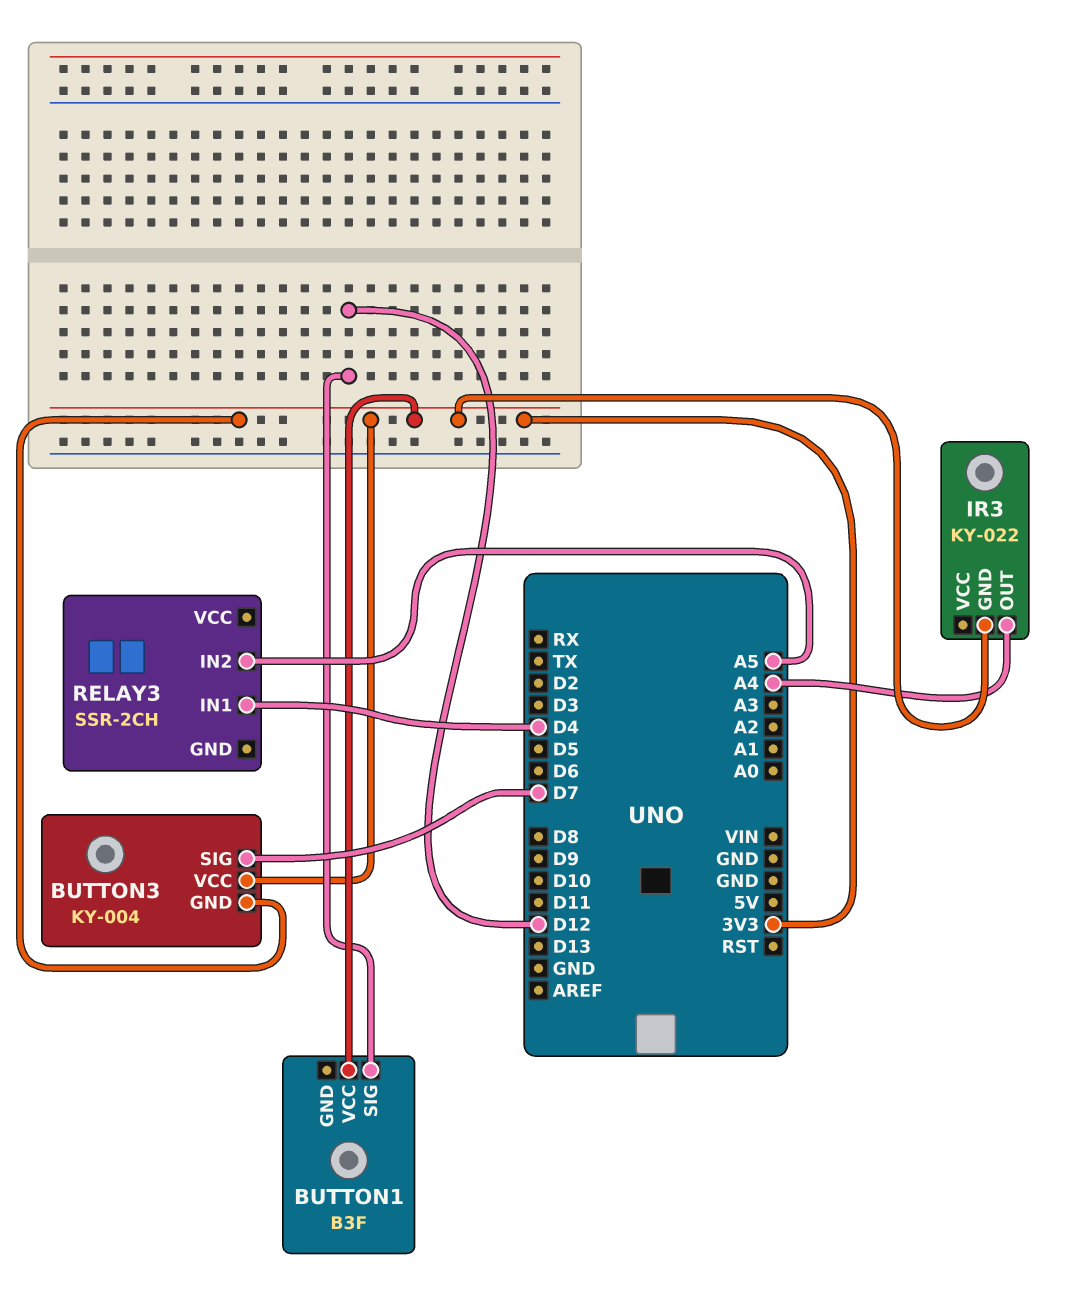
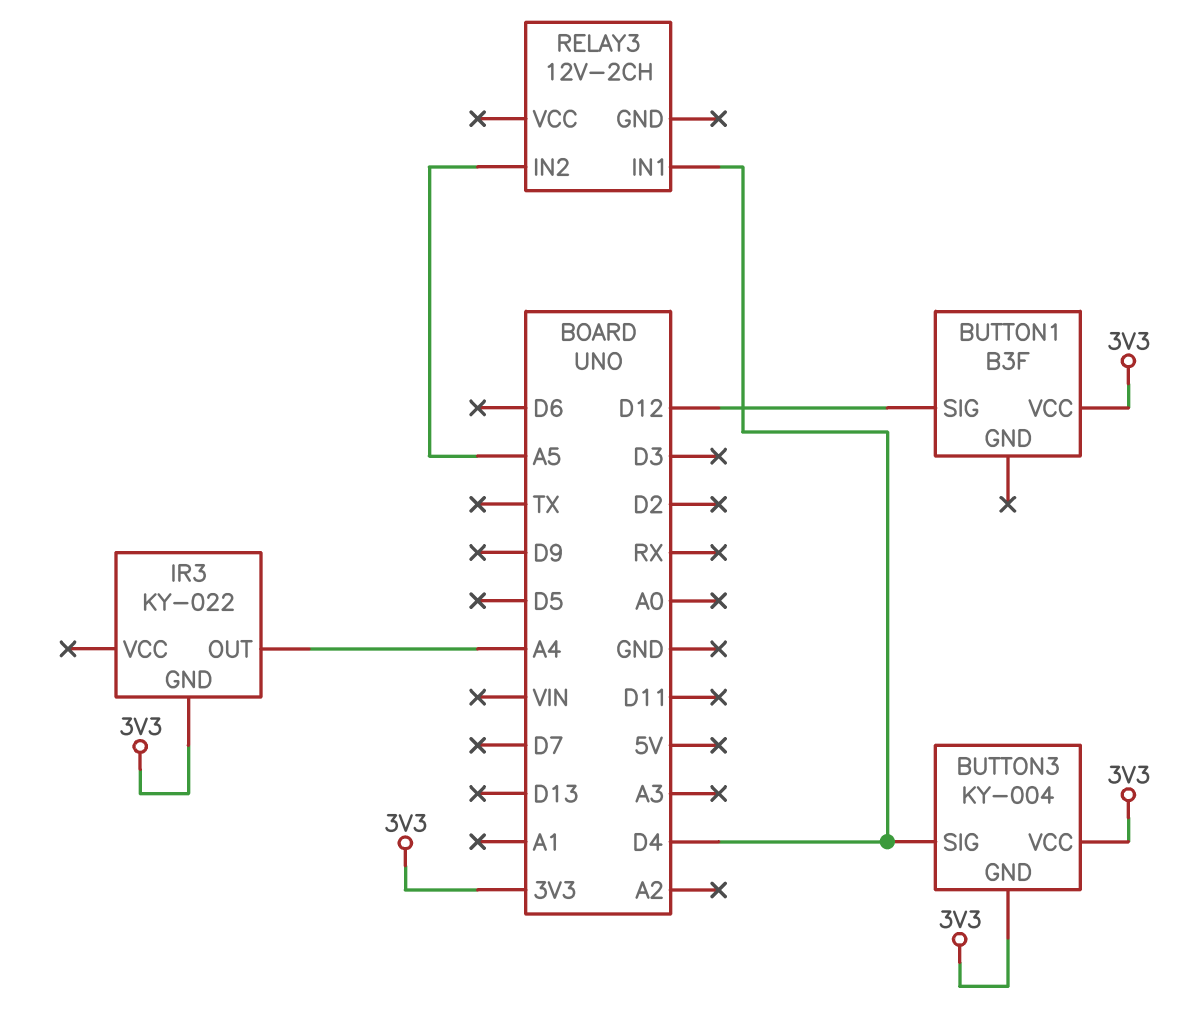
BUTTON3 pin SIG: D7 -> D4
RELAY3: SSR-2CH -> 12V-2CH

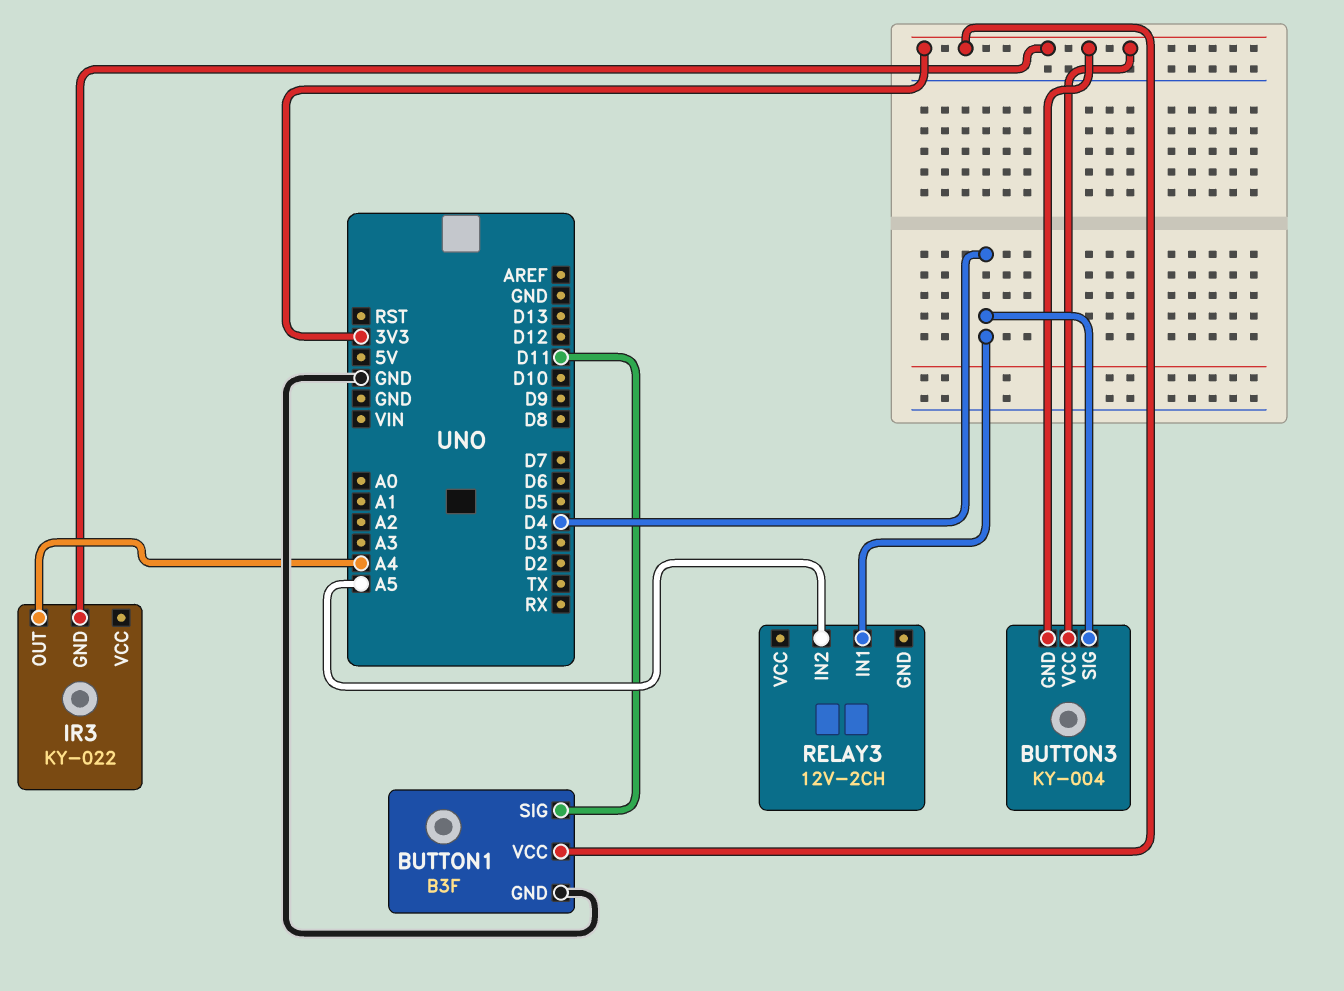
BUTTON1 pin GND: none -> GND
BUTTON1 pin SIG: D12 -> D11

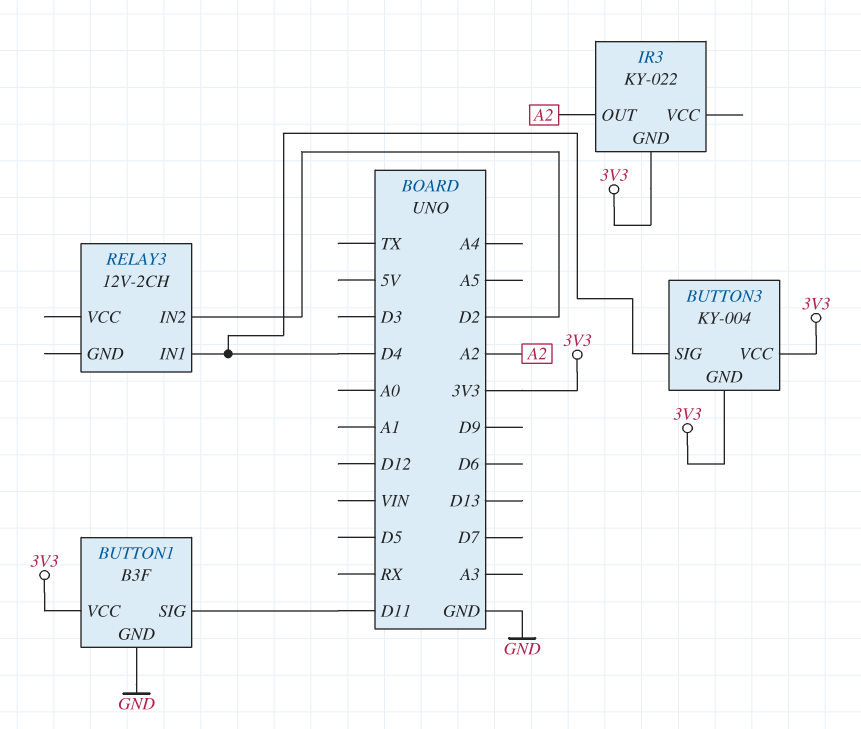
IR3 pin OUT: A4 -> A2
RELAY3 pin IN2: A5 -> D2

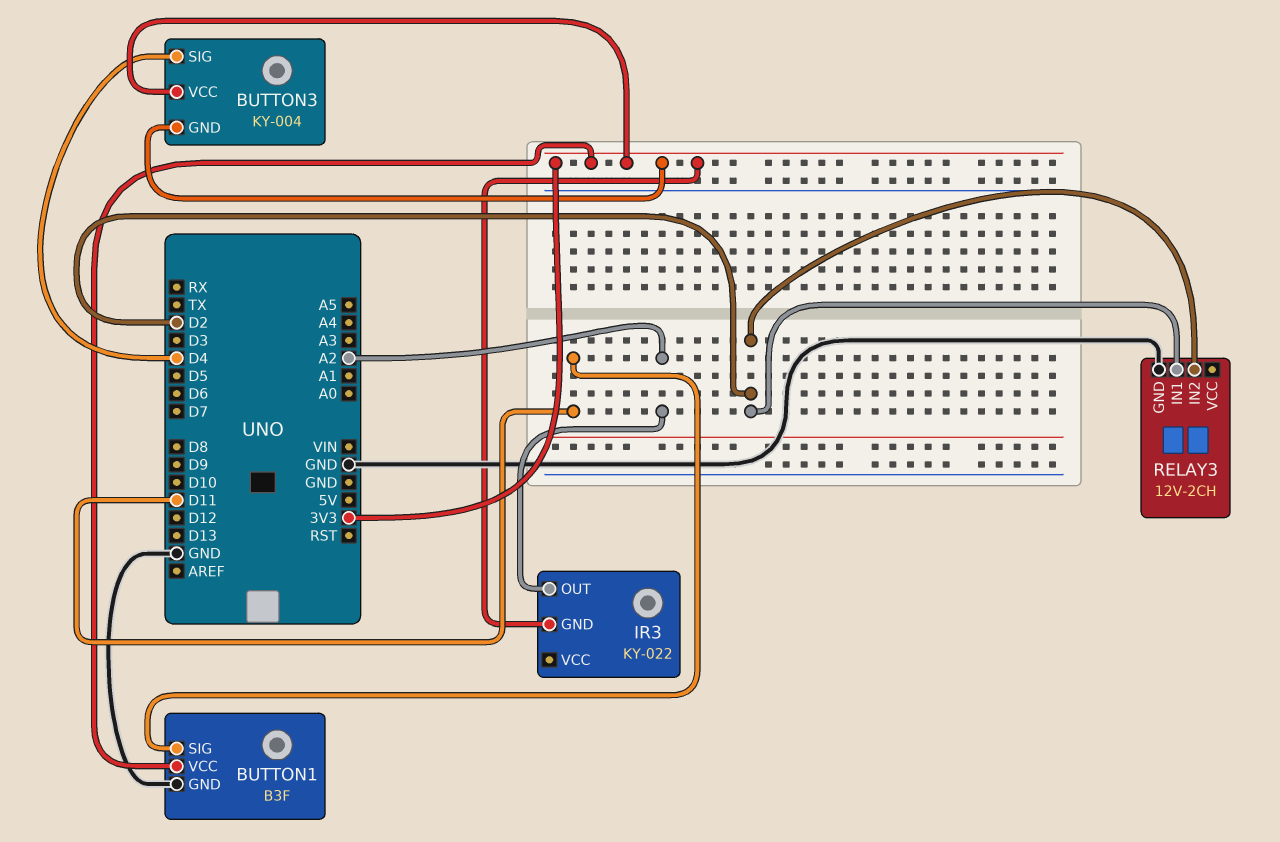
RELAY3 pin GND: none -> GND
RELAY3 pin IN1: D4 -> D2

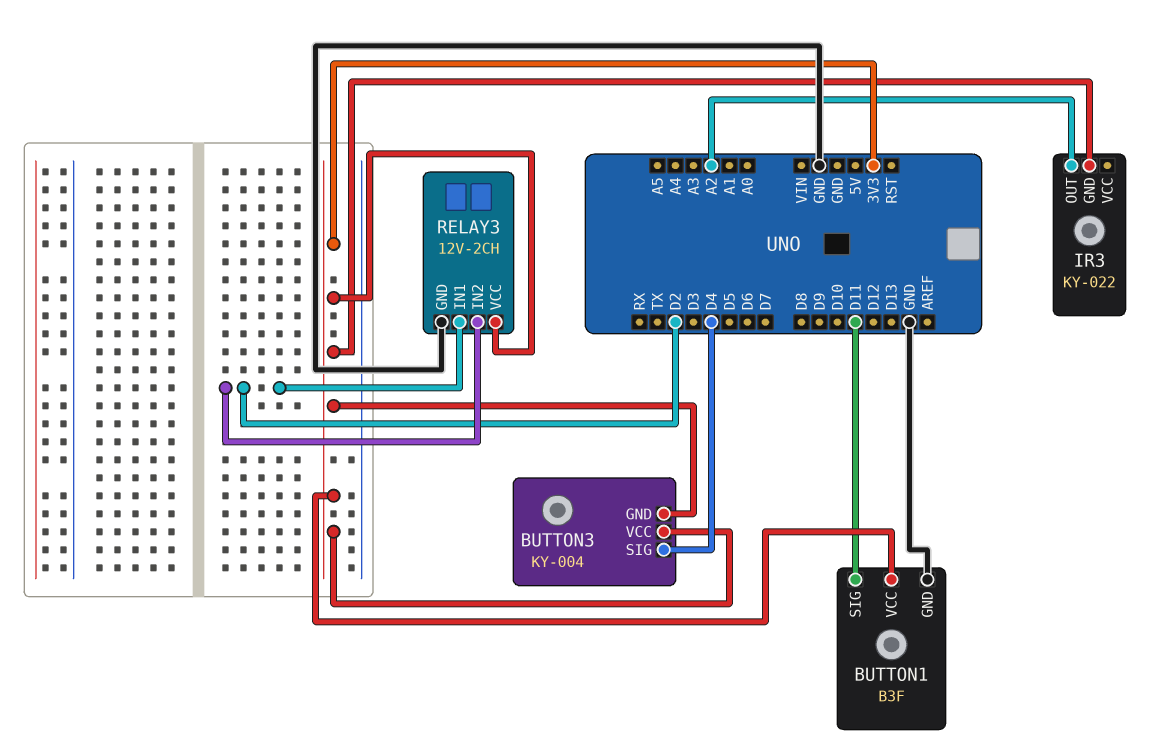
RELAY3 pin VCC: none -> 3V3

